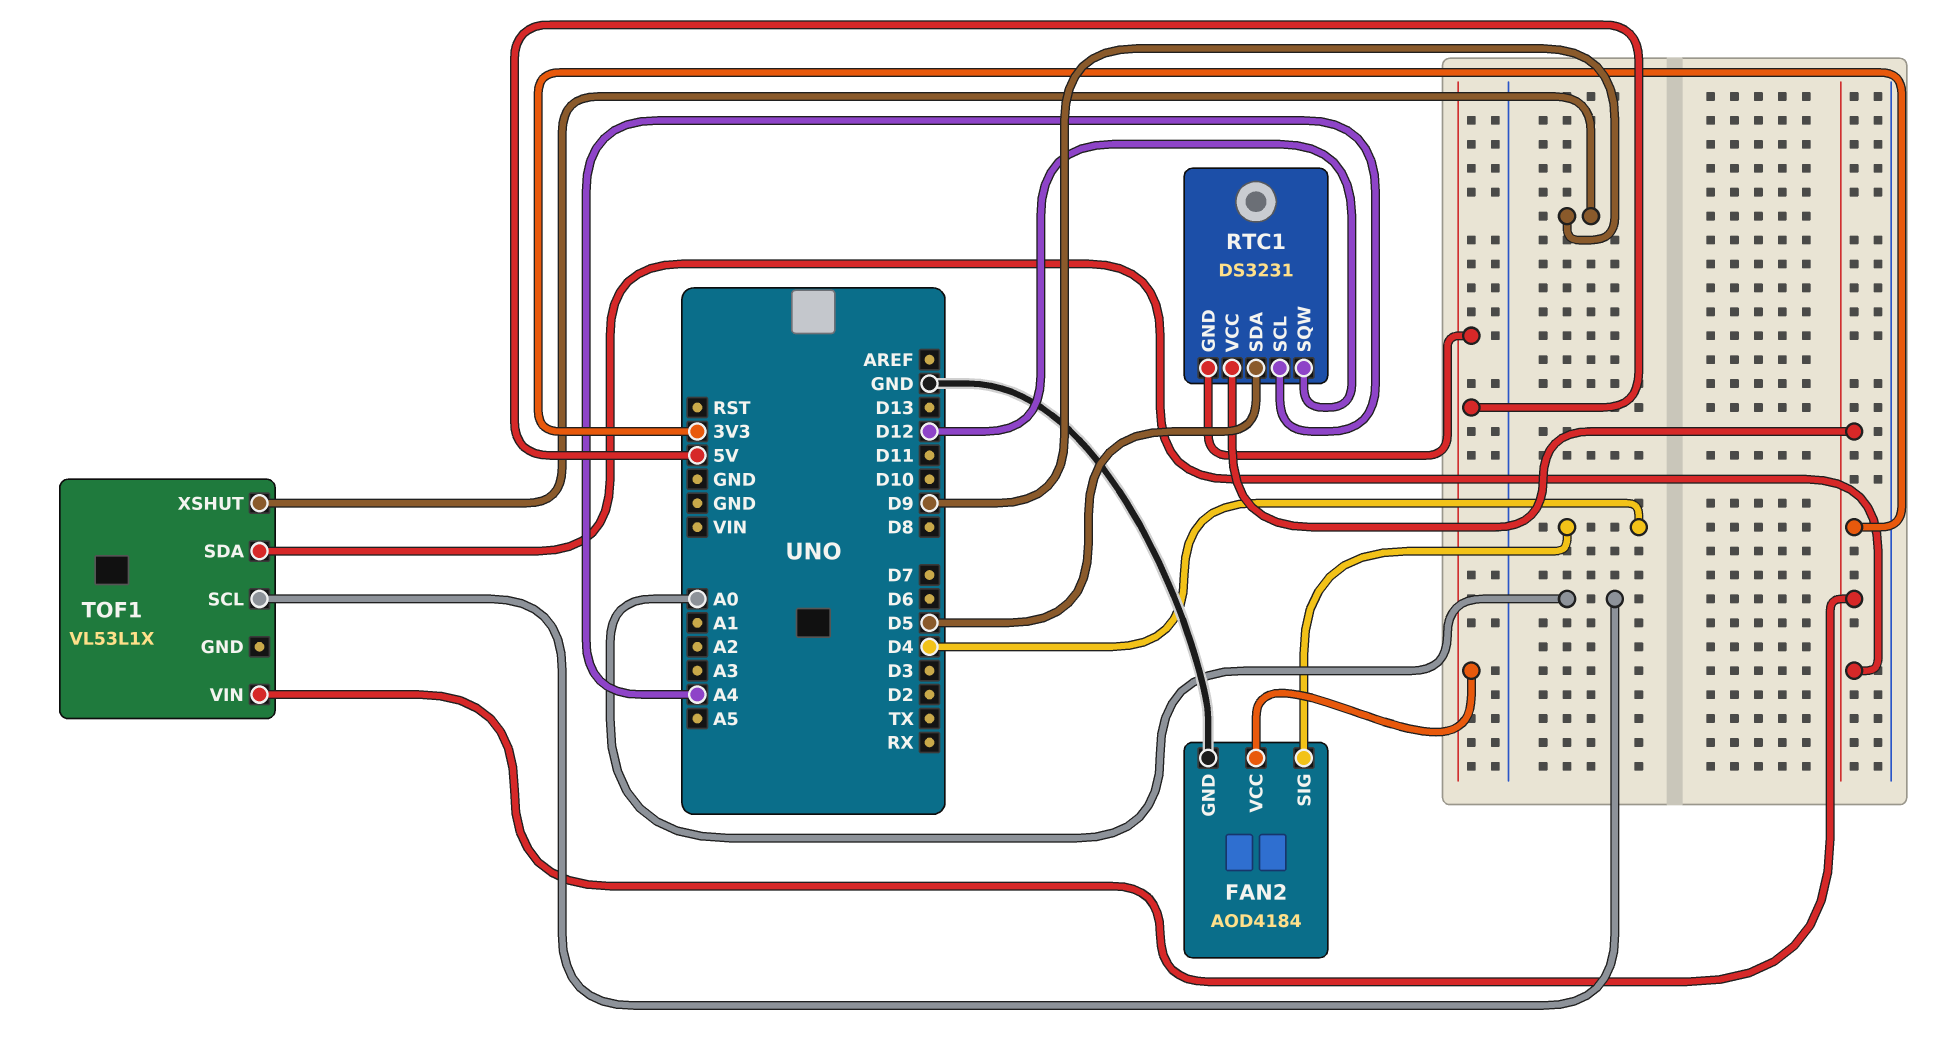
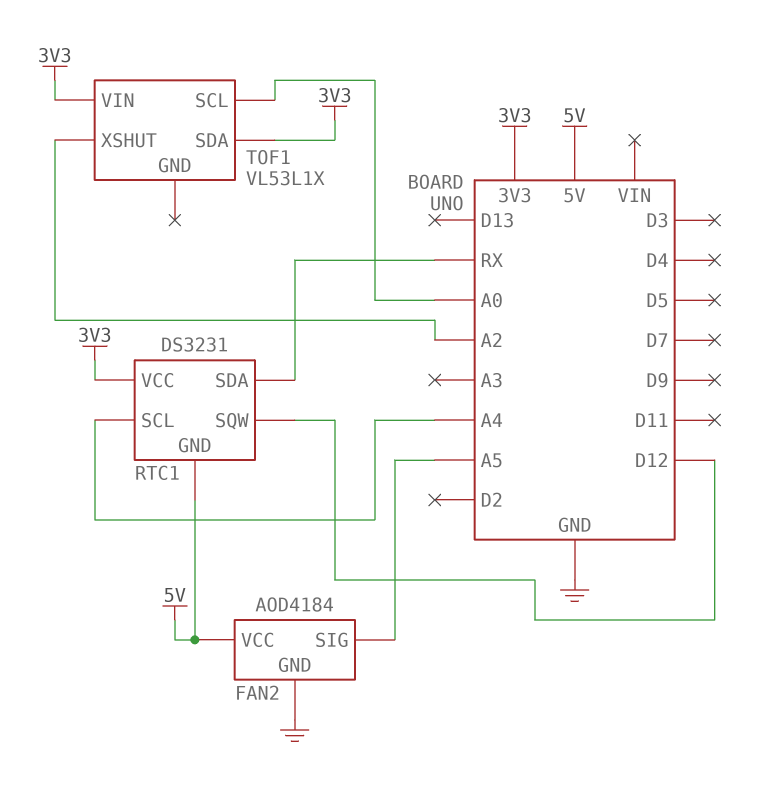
FAN2 pin SIG: D4 -> A5
RTC1 pin SDA: D5 -> RX
TOF1 pin XSHUT: D9 -> A2

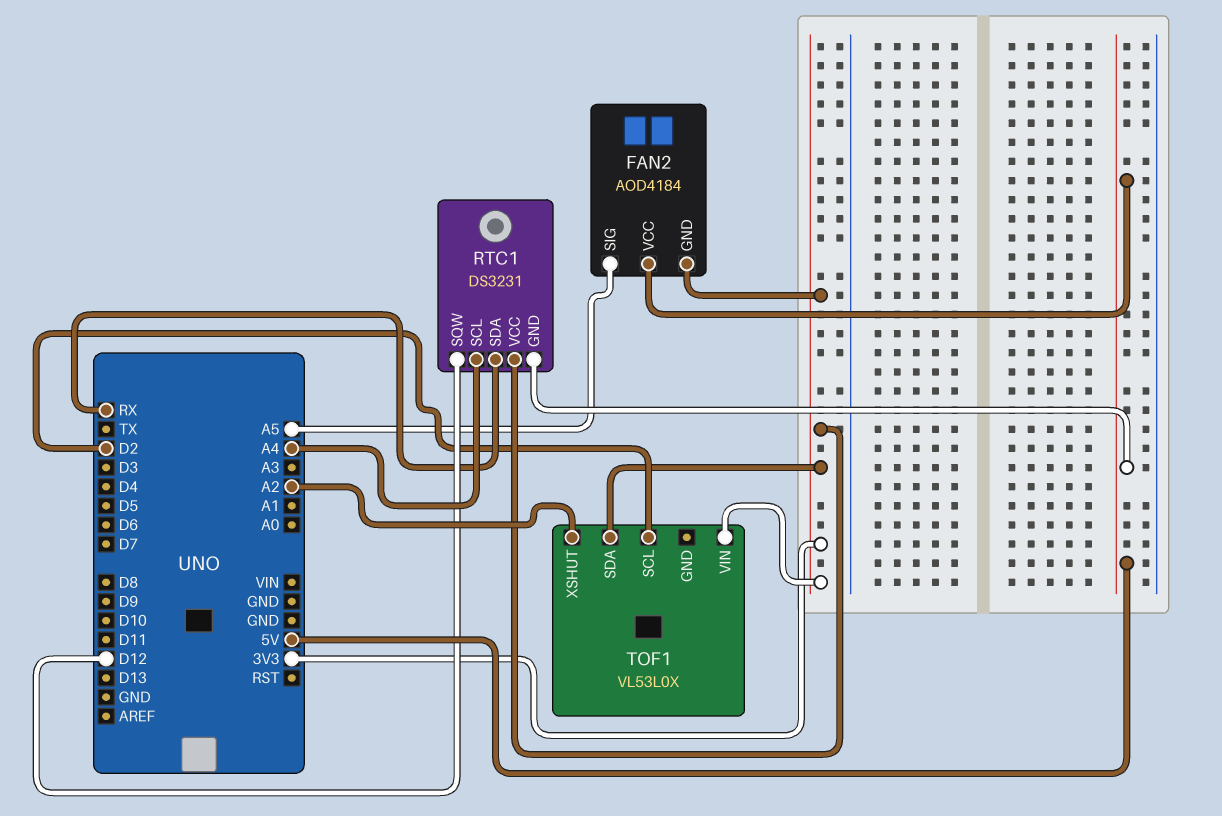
FAN2 pin GND: GND -> 3V3
TOF1: VL53L1X -> VL53L0X
TOF1 pin SCL: A0 -> D2

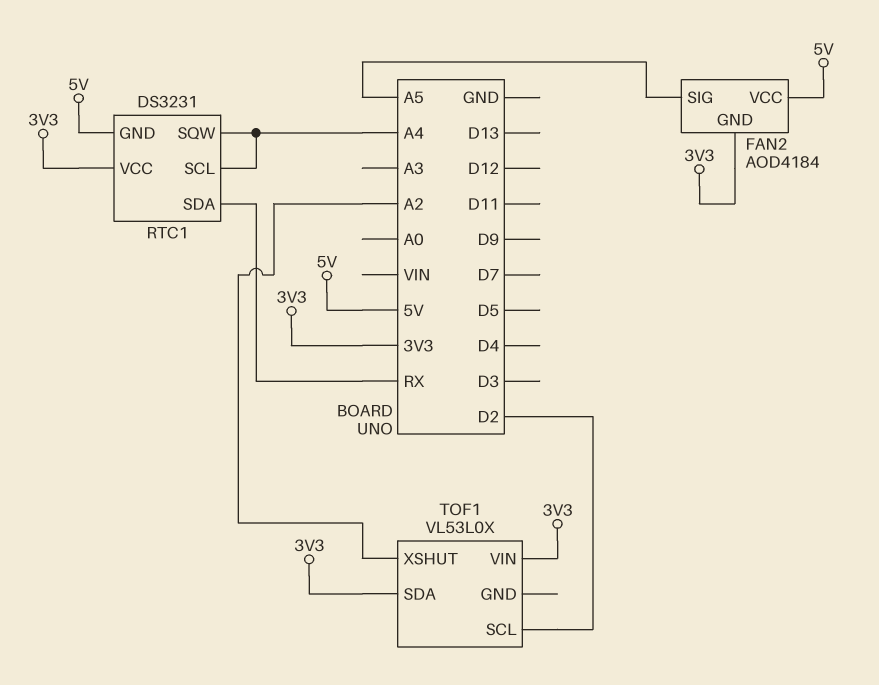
RTC1 pin SQW: D12 -> A4

